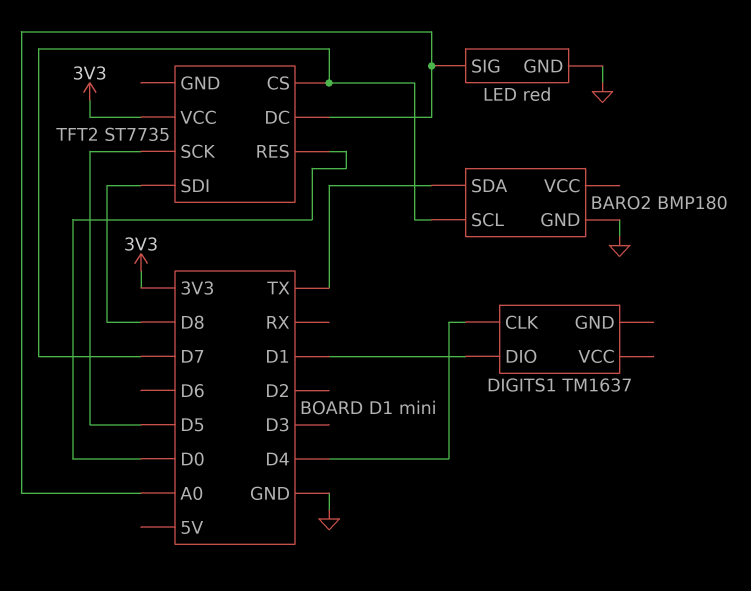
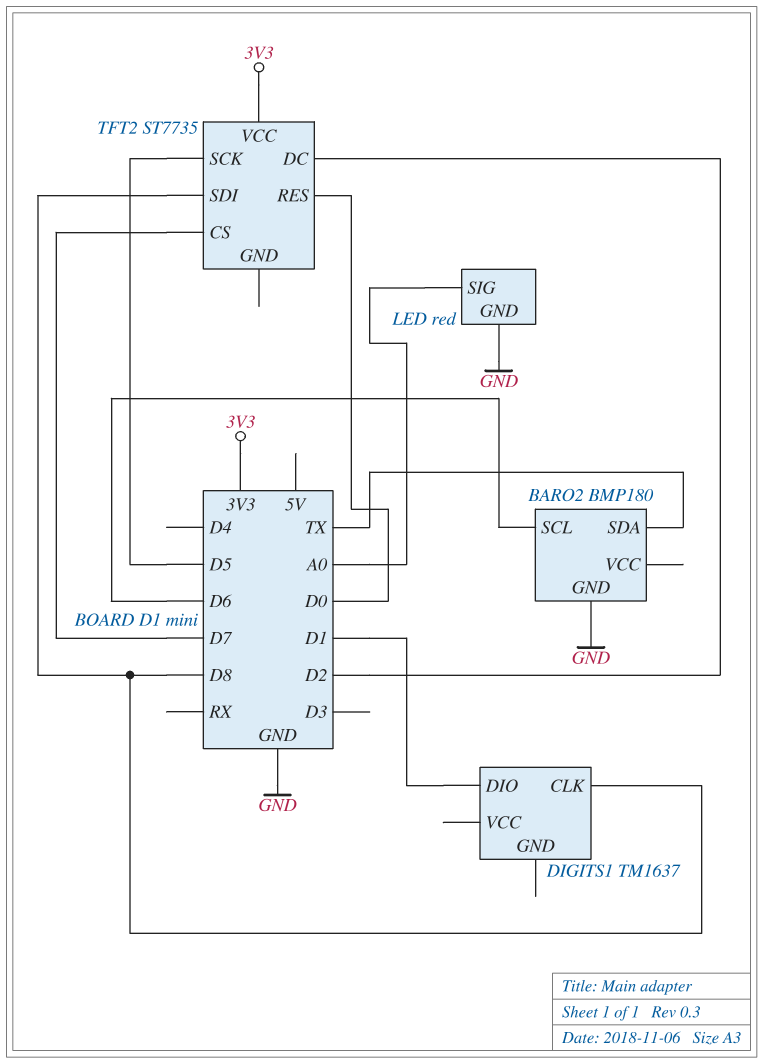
BARO2 pin SCL: D7 -> D6
DIGITS1 pin CLK: D4 -> D8
TFT2 pin DC: A0 -> D2

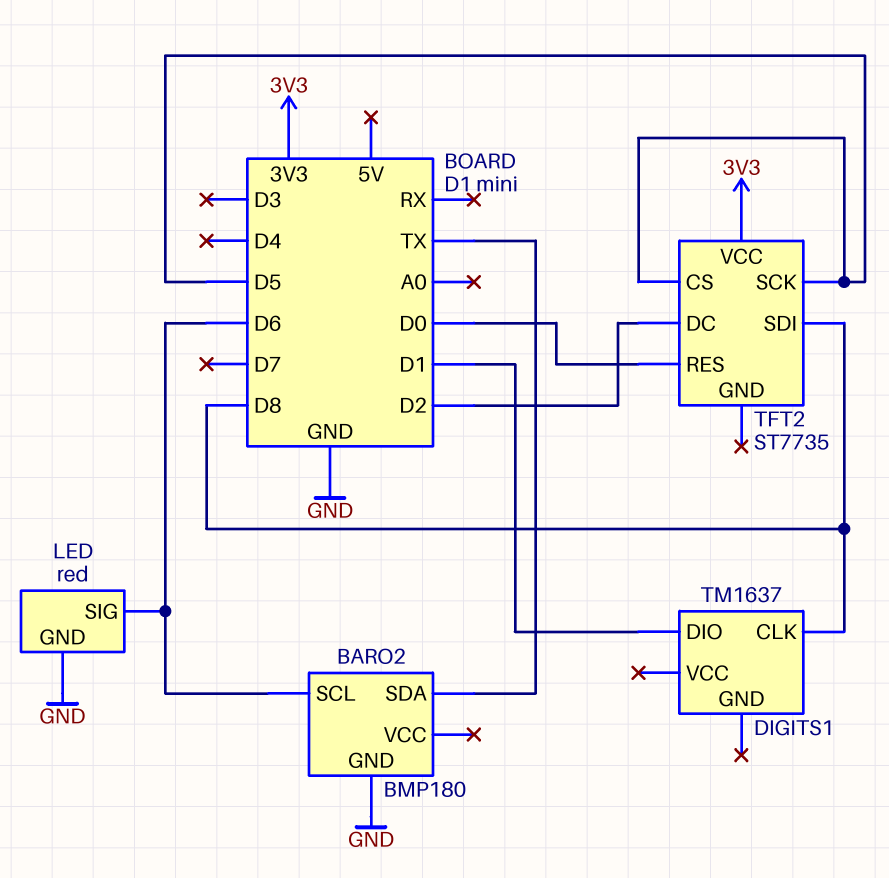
LED pin SIG: A0 -> D6
TFT2 pin CS: D7 -> D5

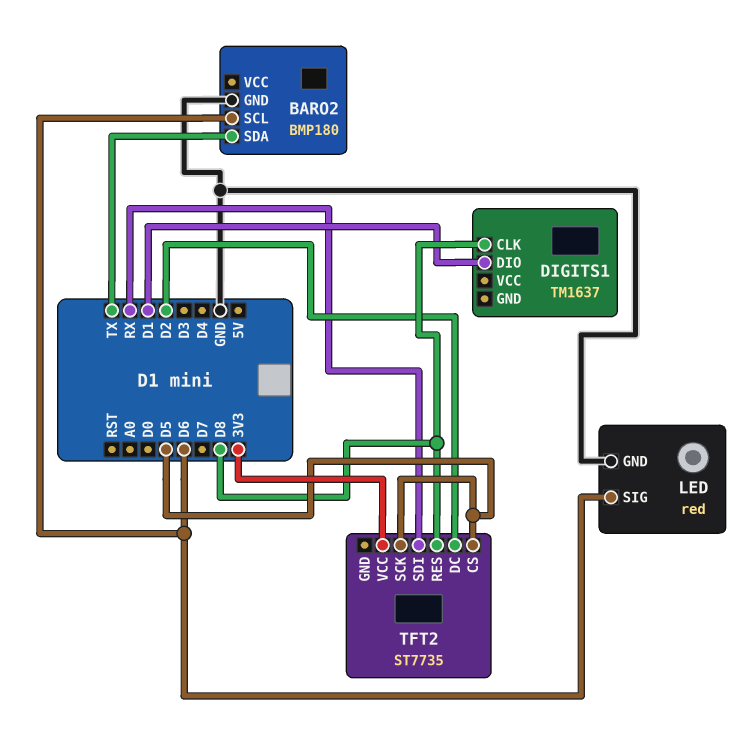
TFT2 pin RES: D0 -> D8
TFT2 pin SDI: D8 -> RX

